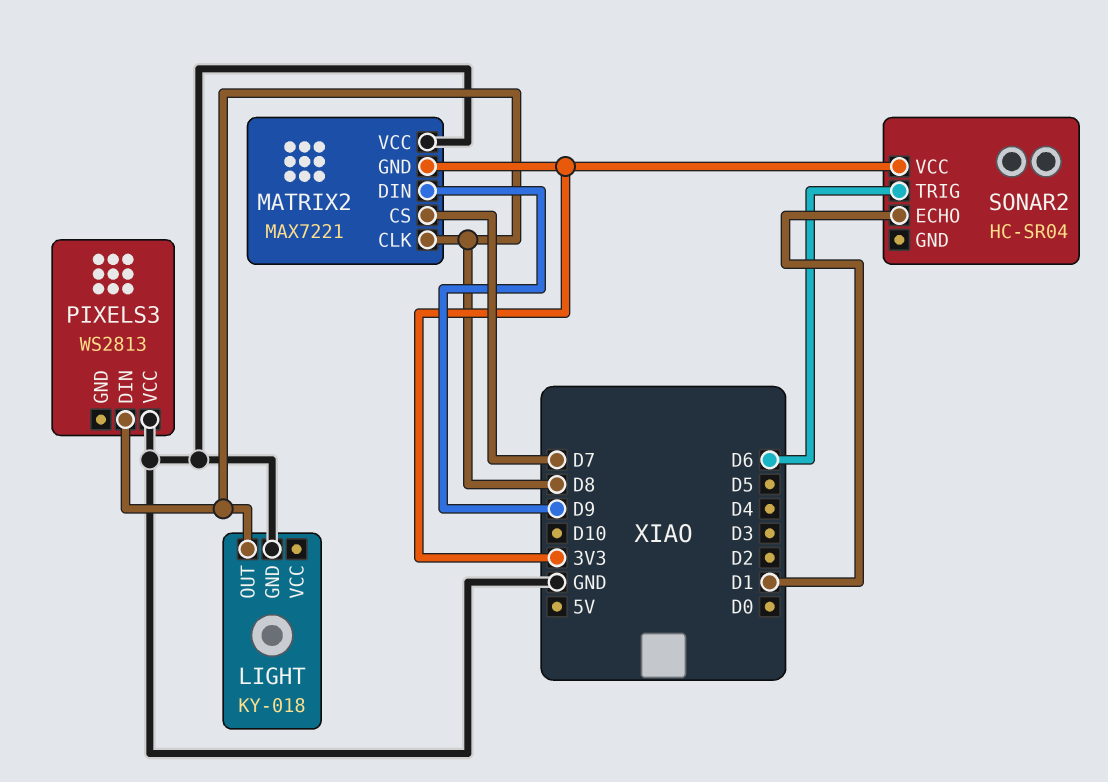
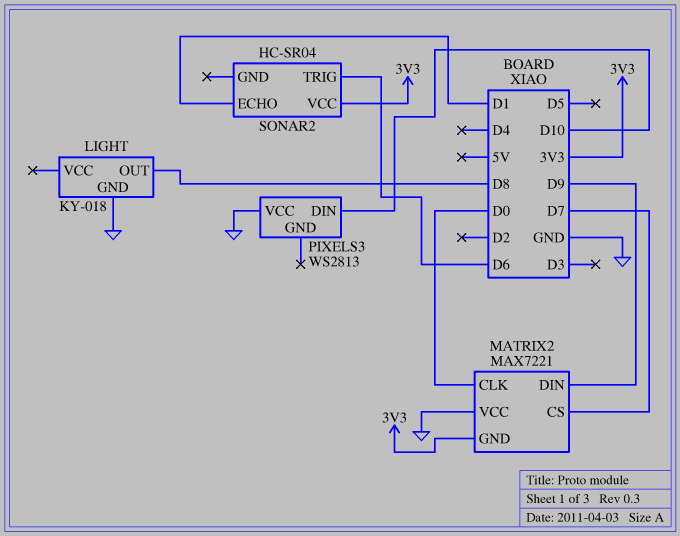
MATRIX2 pin CLK: D8 -> D0
PIXELS3 pin DIN: D8 -> D10

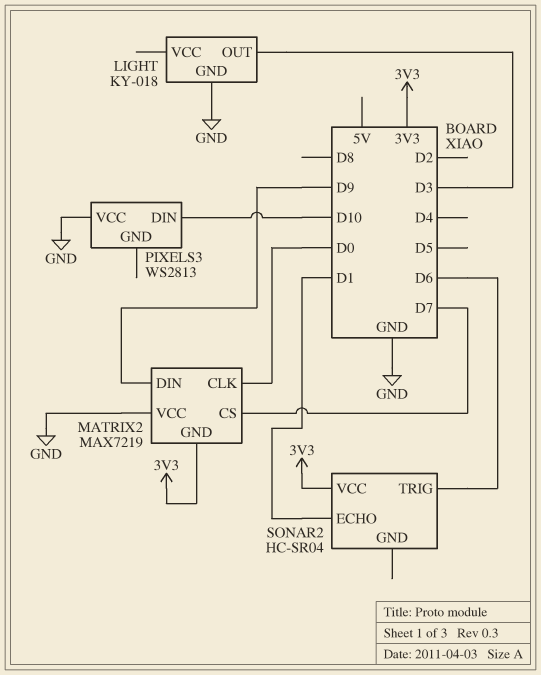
LIGHT pin OUT: D8 -> D3
MATRIX2: MAX7221 -> MAX7219

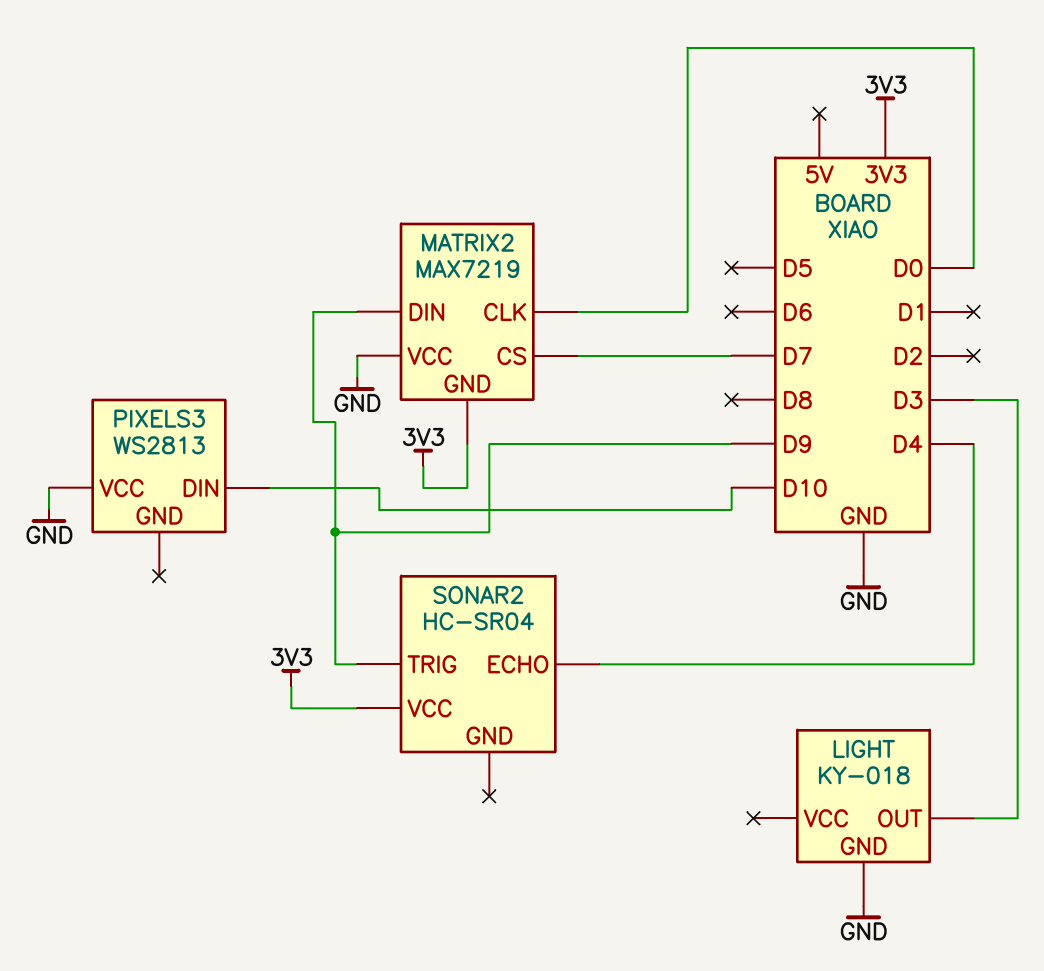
SONAR2 pin ECHO: D1 -> D4
SONAR2 pin TRIG: D6 -> D9

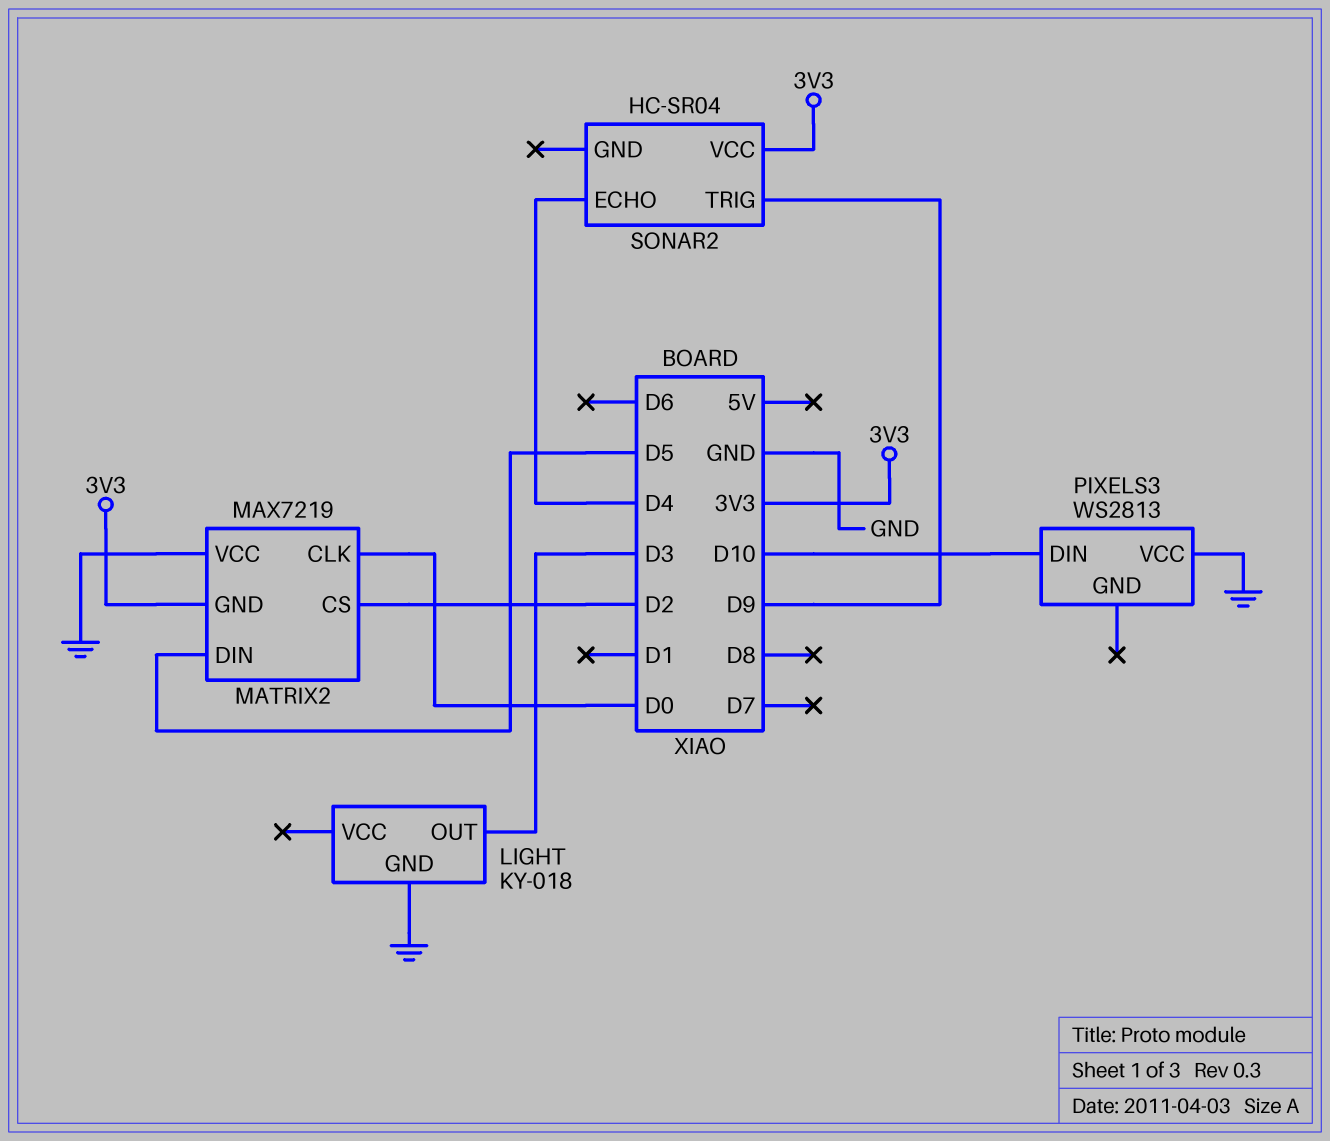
MATRIX2 pin CS: D7 -> D2
MATRIX2 pin DIN: D9 -> D5

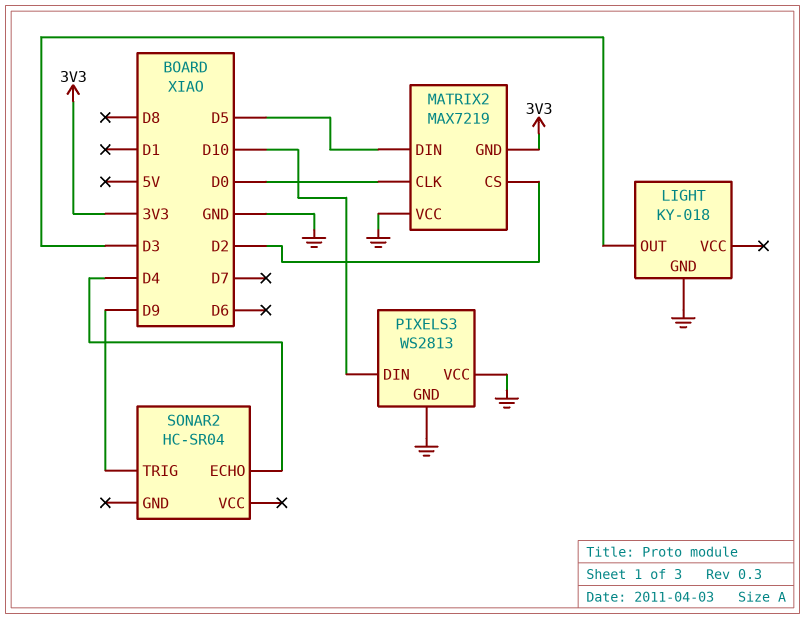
PIXELS3 pin GND: none -> GND
SONAR2 pin VCC: 3V3 -> none

